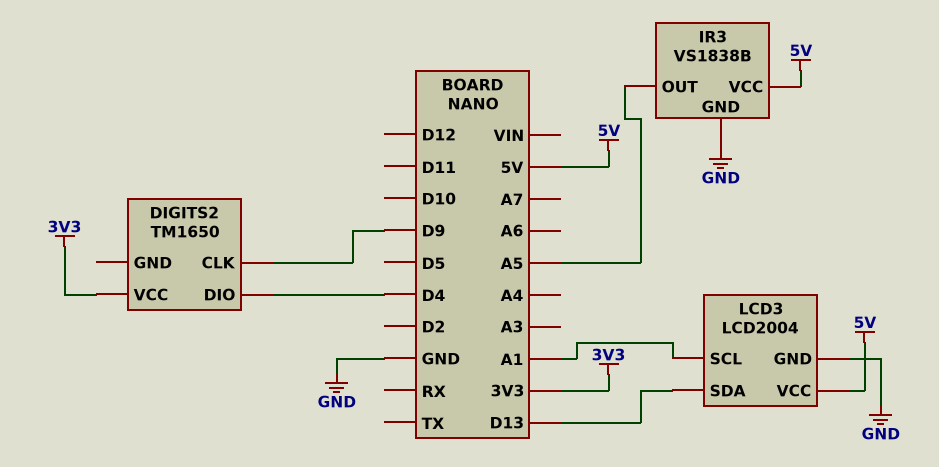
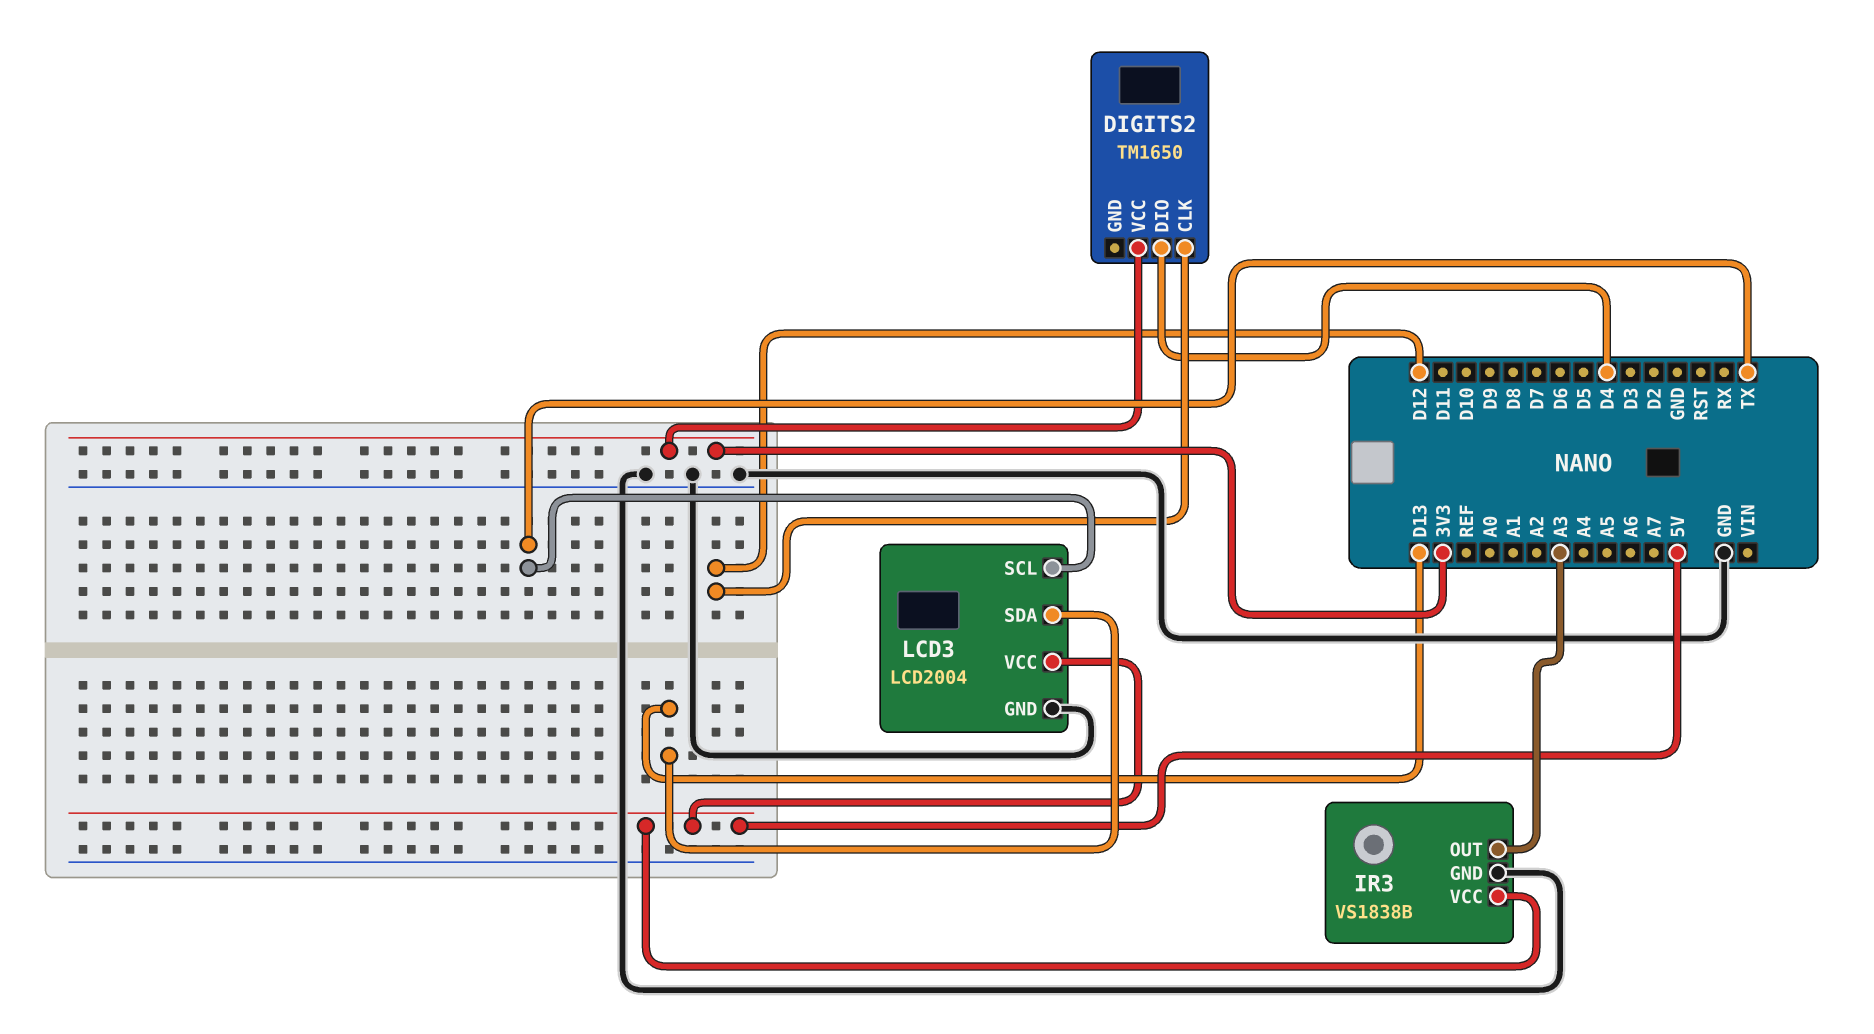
DIGITS2 pin CLK: D9 -> D12
IR3 pin OUT: A5 -> A3
LCD3 pin SCL: A1 -> TX

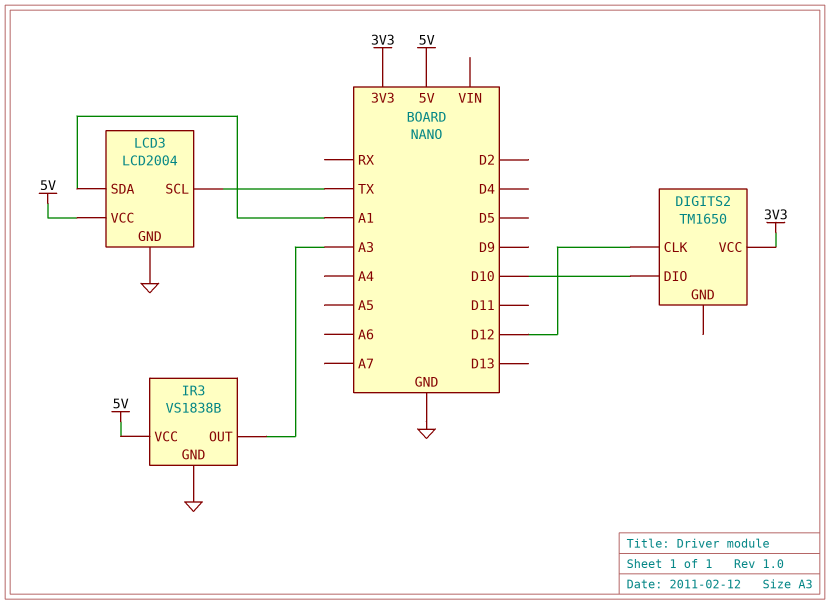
DIGITS2 pin DIO: D4 -> D10
LCD3 pin SDA: D13 -> A1

